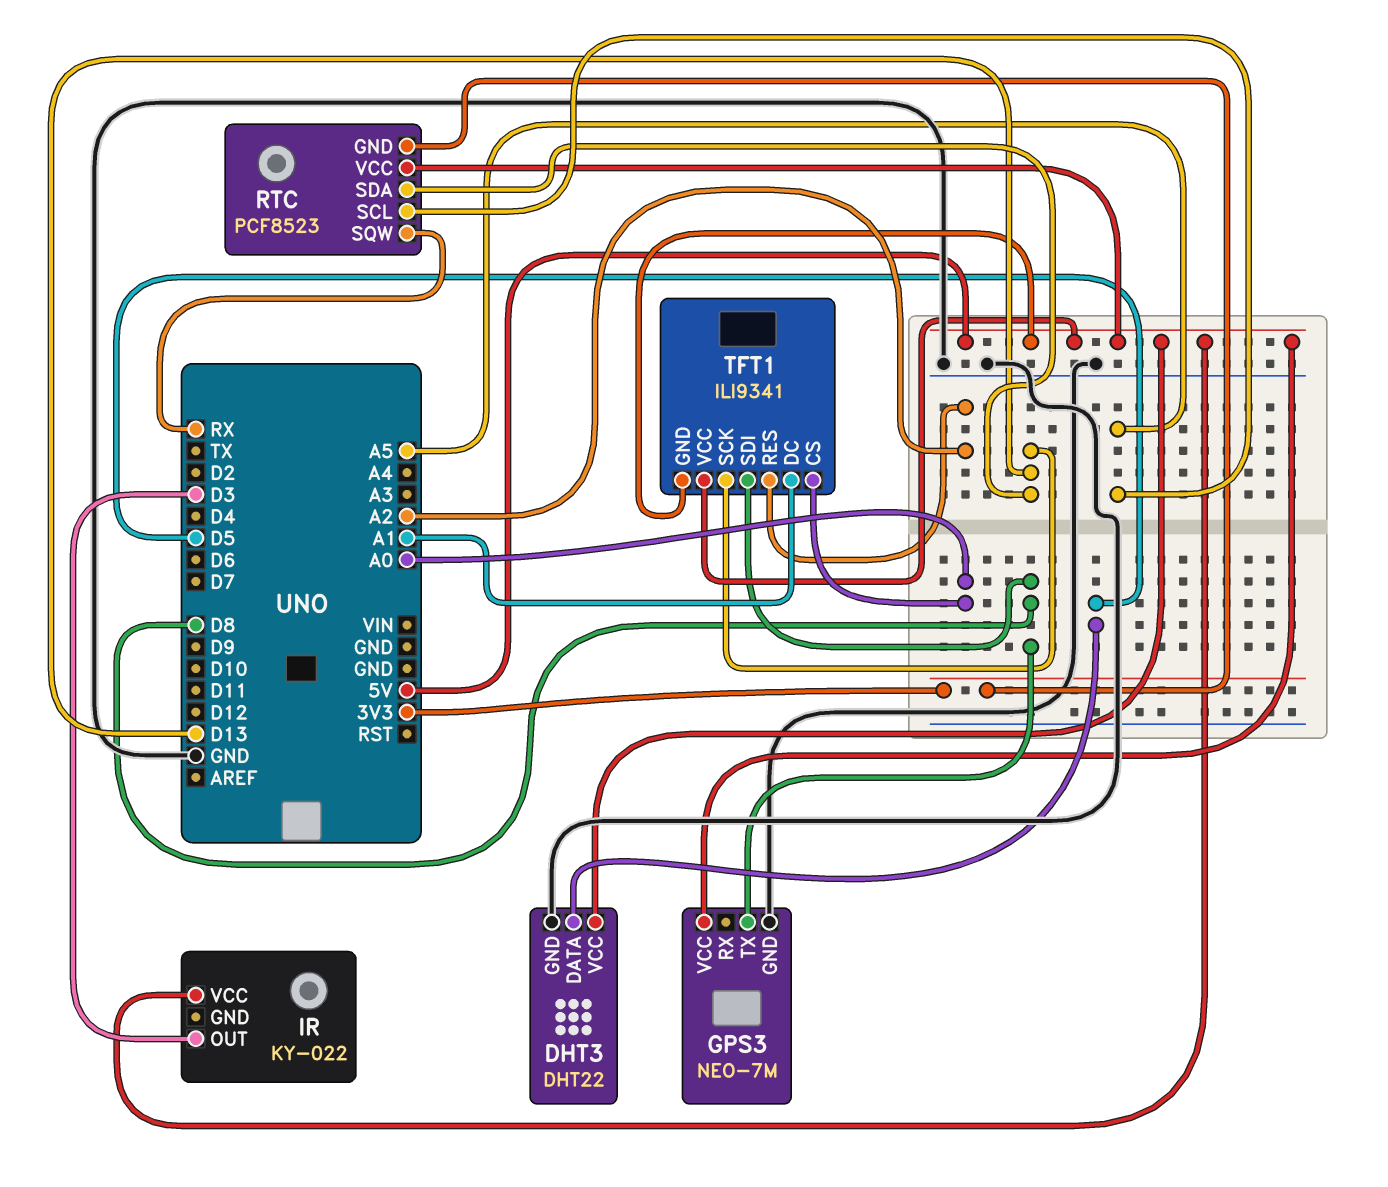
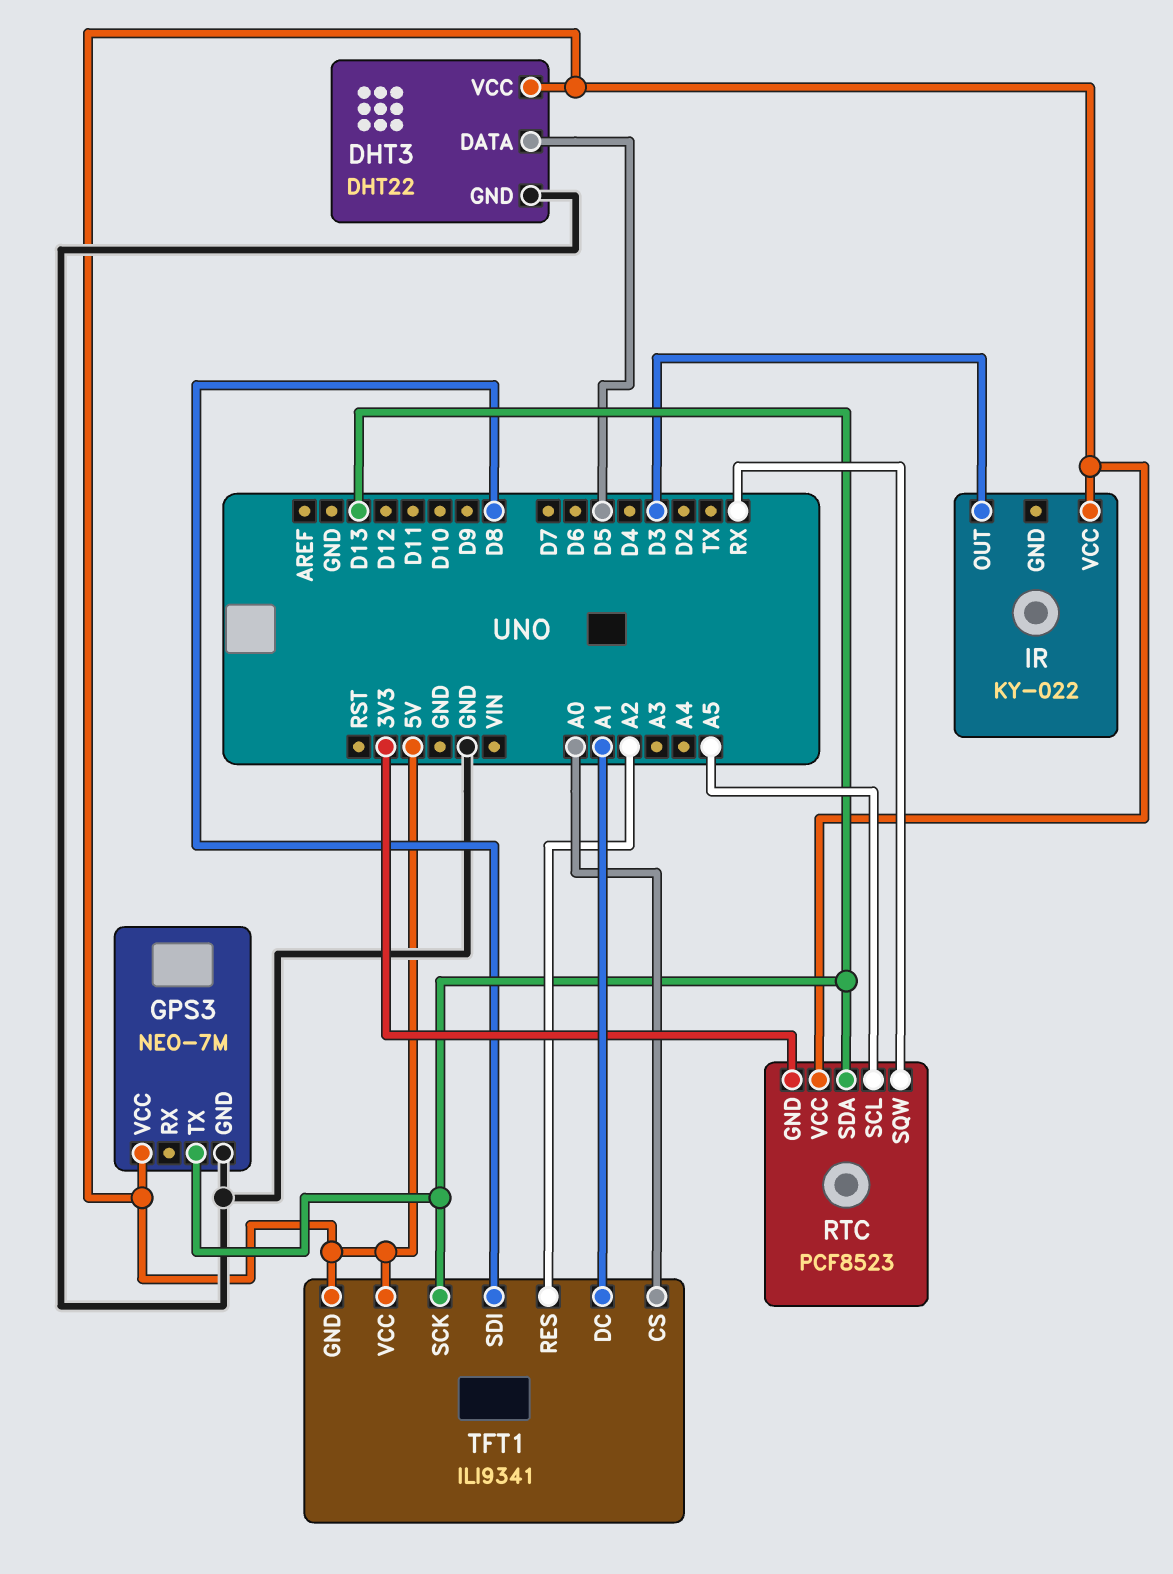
GPS3 pin TX: D8 -> D13

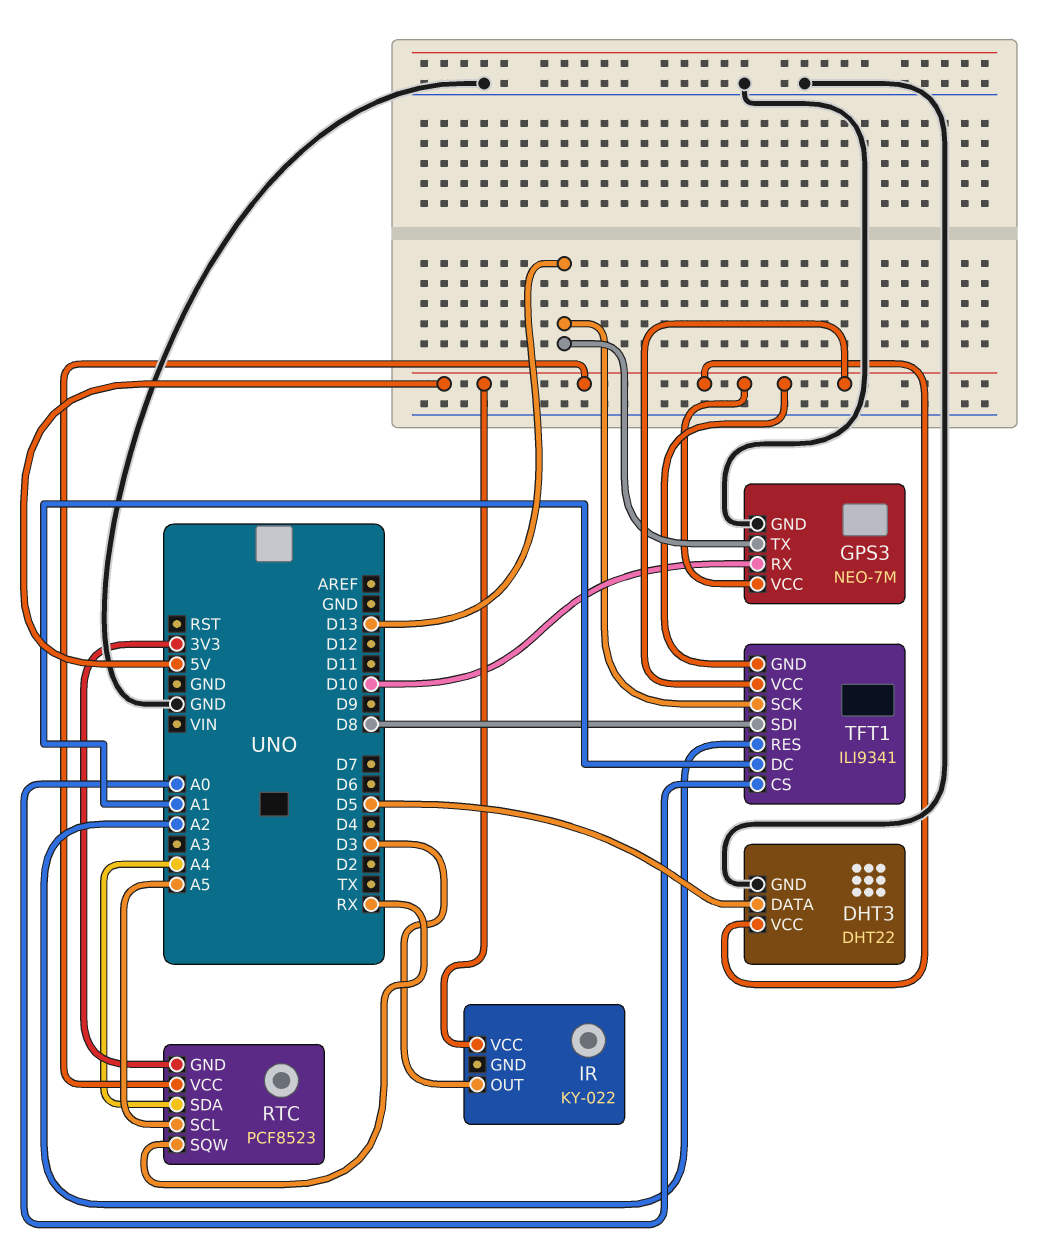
GPS3 pin RX: none -> D10
RTC pin SDA: D13 -> A4

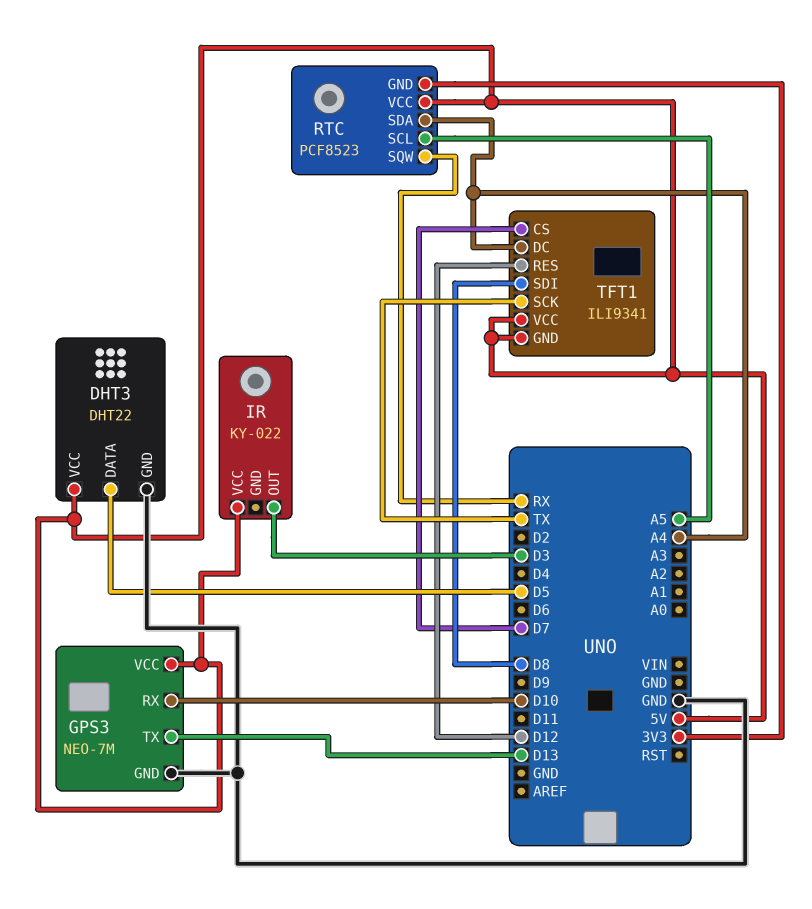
TFT1 pin CS: A0 -> D7
TFT1 pin DC: A1 -> A4
TFT1 pin RES: A2 -> D12
TFT1 pin SCK: D13 -> TX

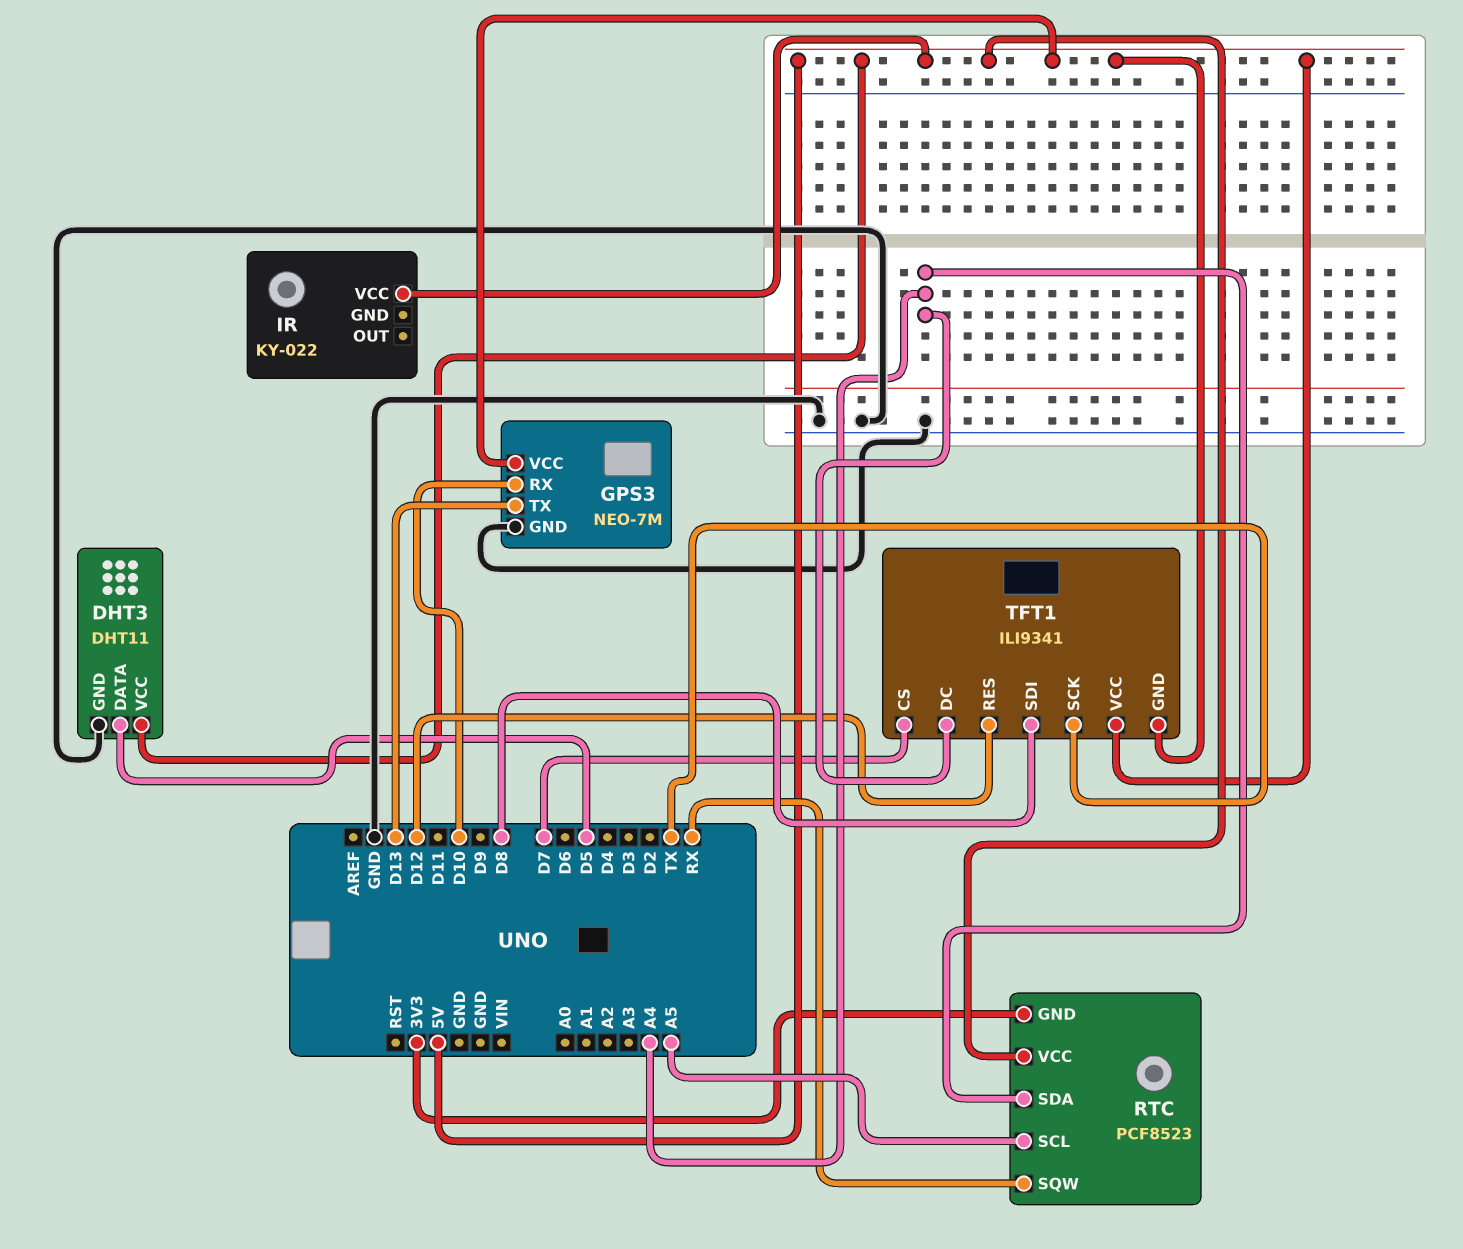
DHT3: DHT22 -> DHT11
IR pin OUT: D3 -> none

